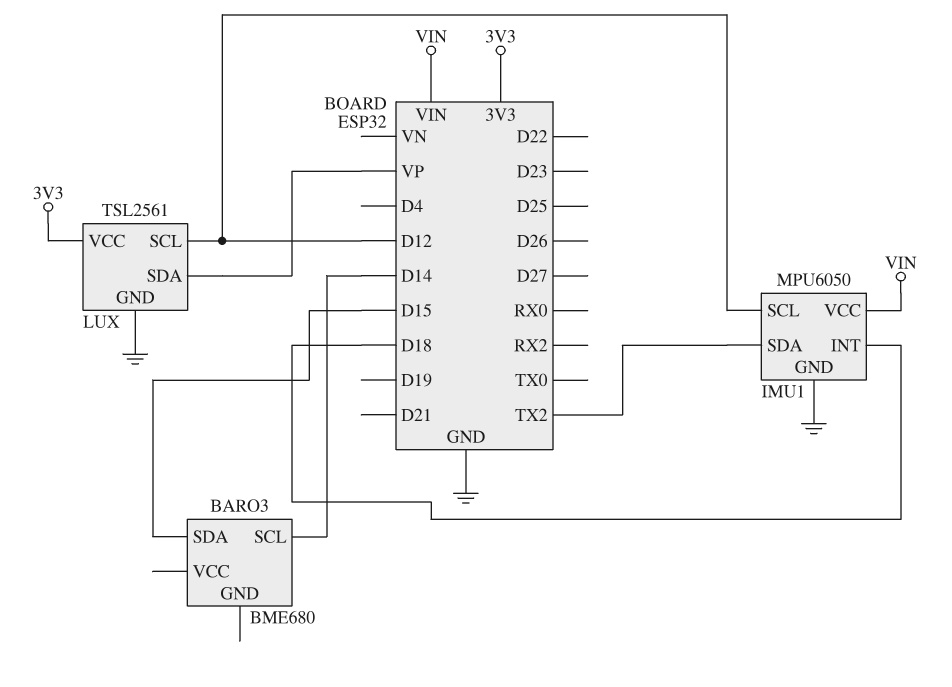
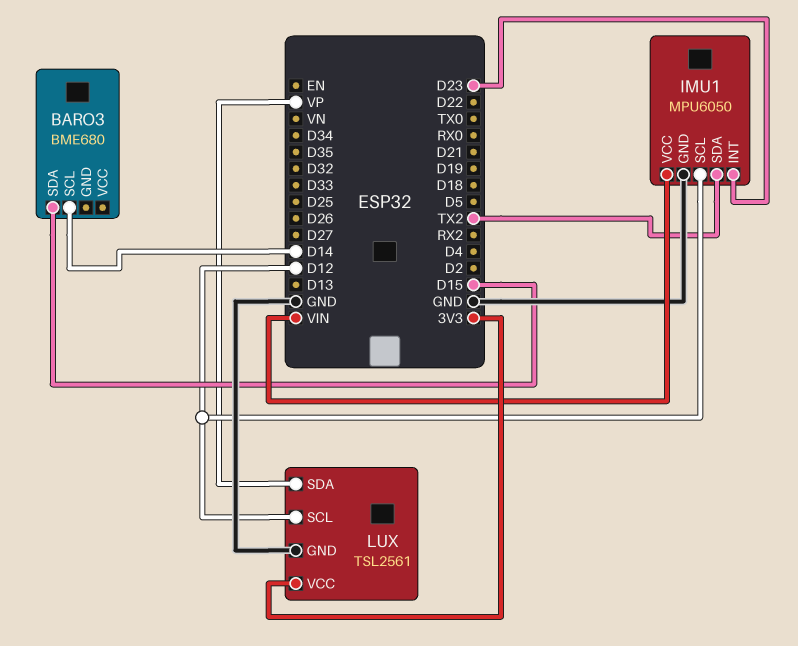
IMU1 pin INT: D18 -> D23

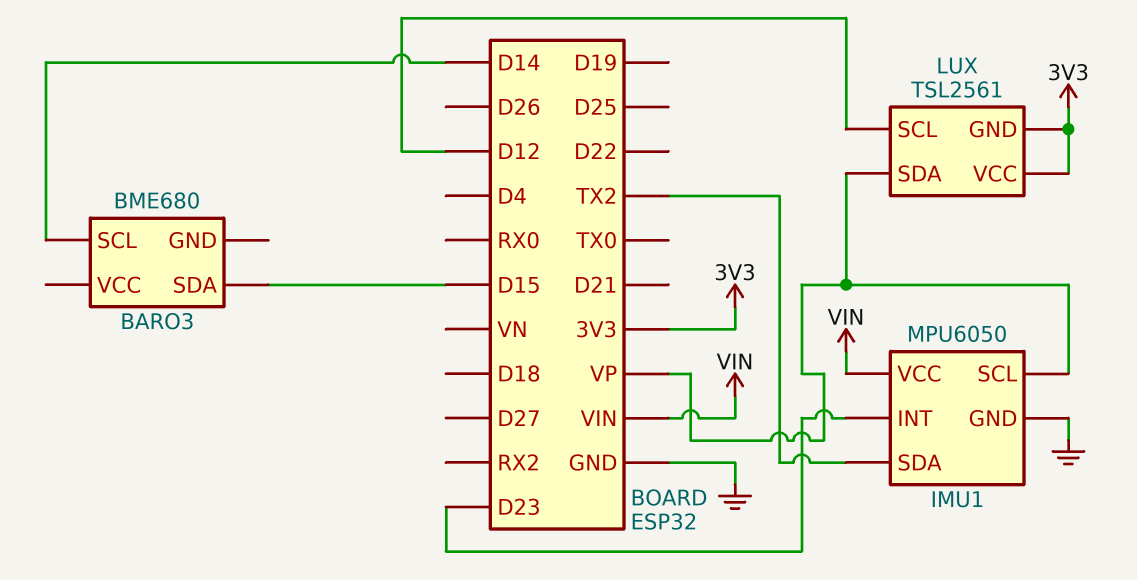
IMU1 pin SCL: D12 -> VP
LUX pin GND: GND -> 3V3

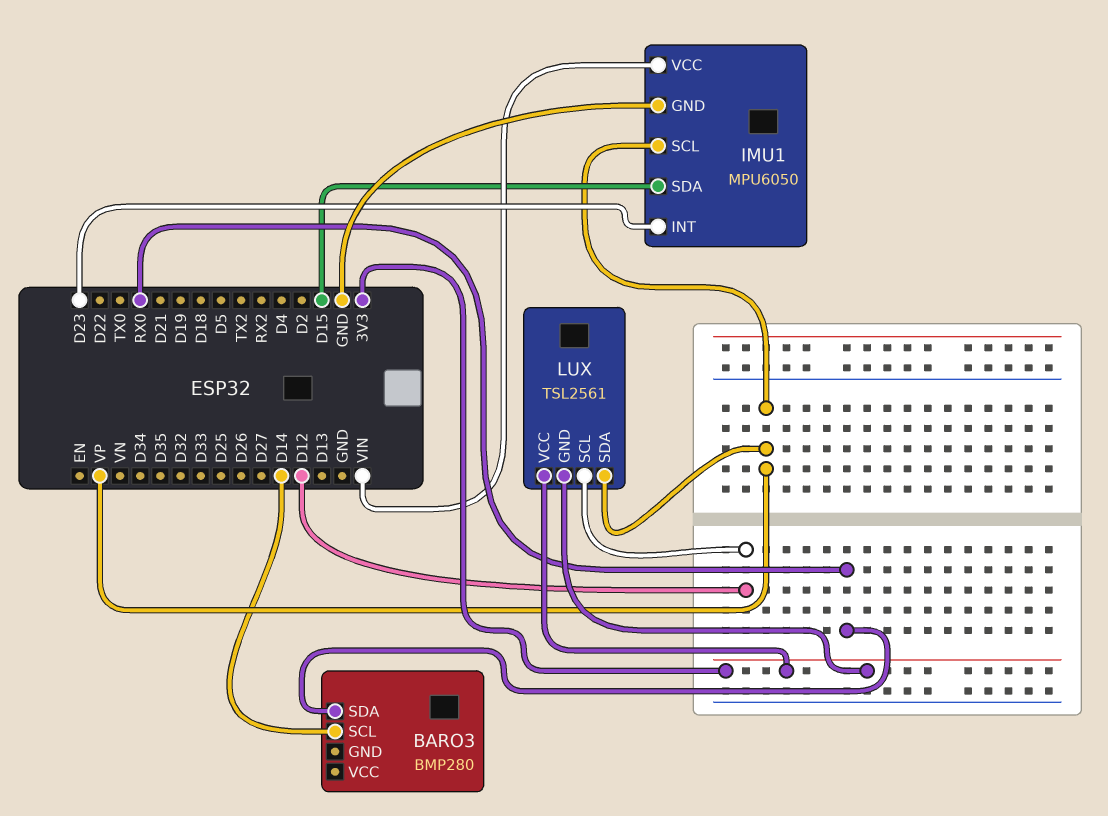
BARO3: BME680 -> BMP280
BARO3 pin SDA: D15 -> RX0
IMU1 pin SDA: TX2 -> D15

